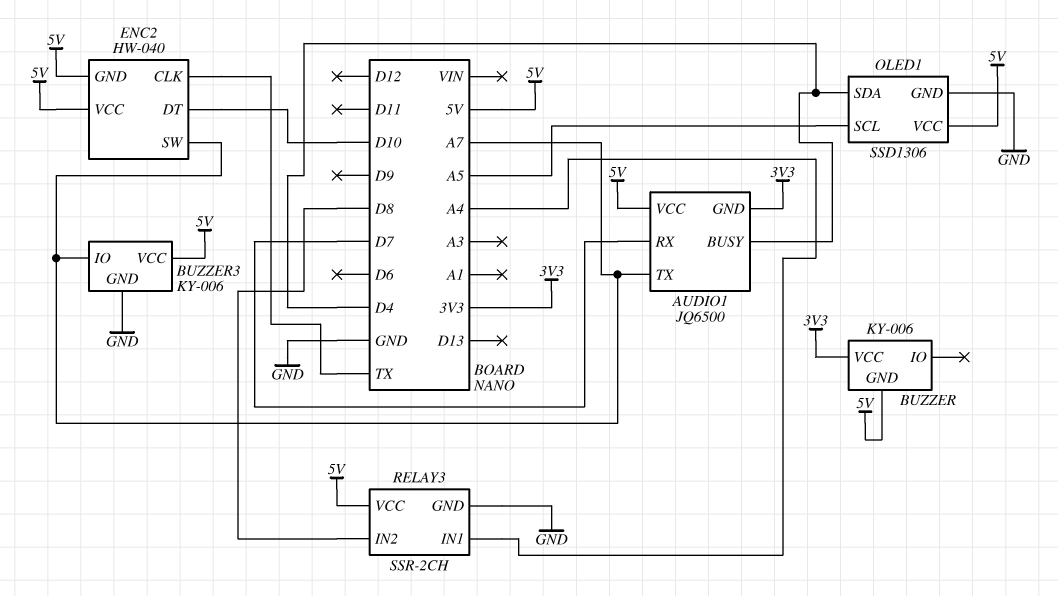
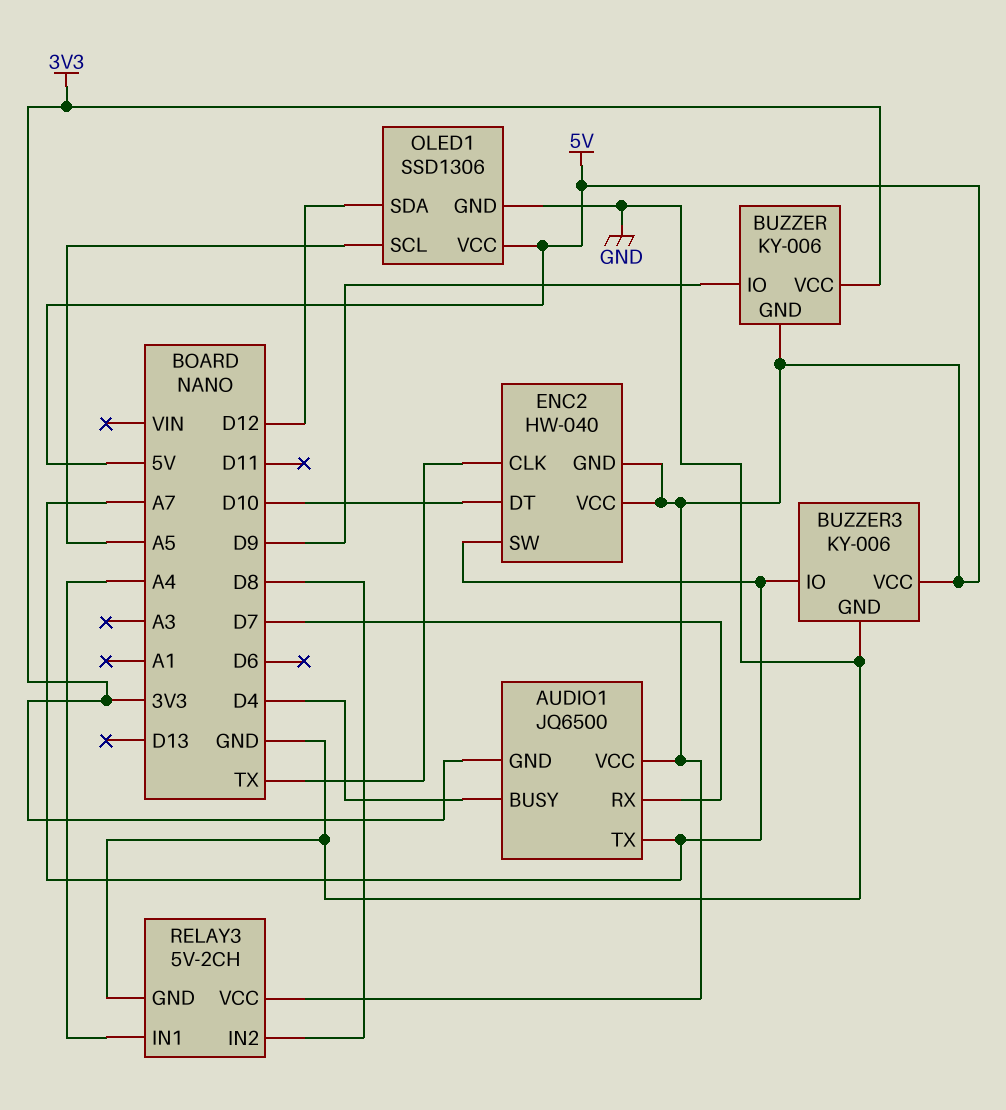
BUZZER pin IO: none -> D9
OLED1 pin SDA: D4 -> D12
RELAY3: SSR-2CH -> 5V-2CH

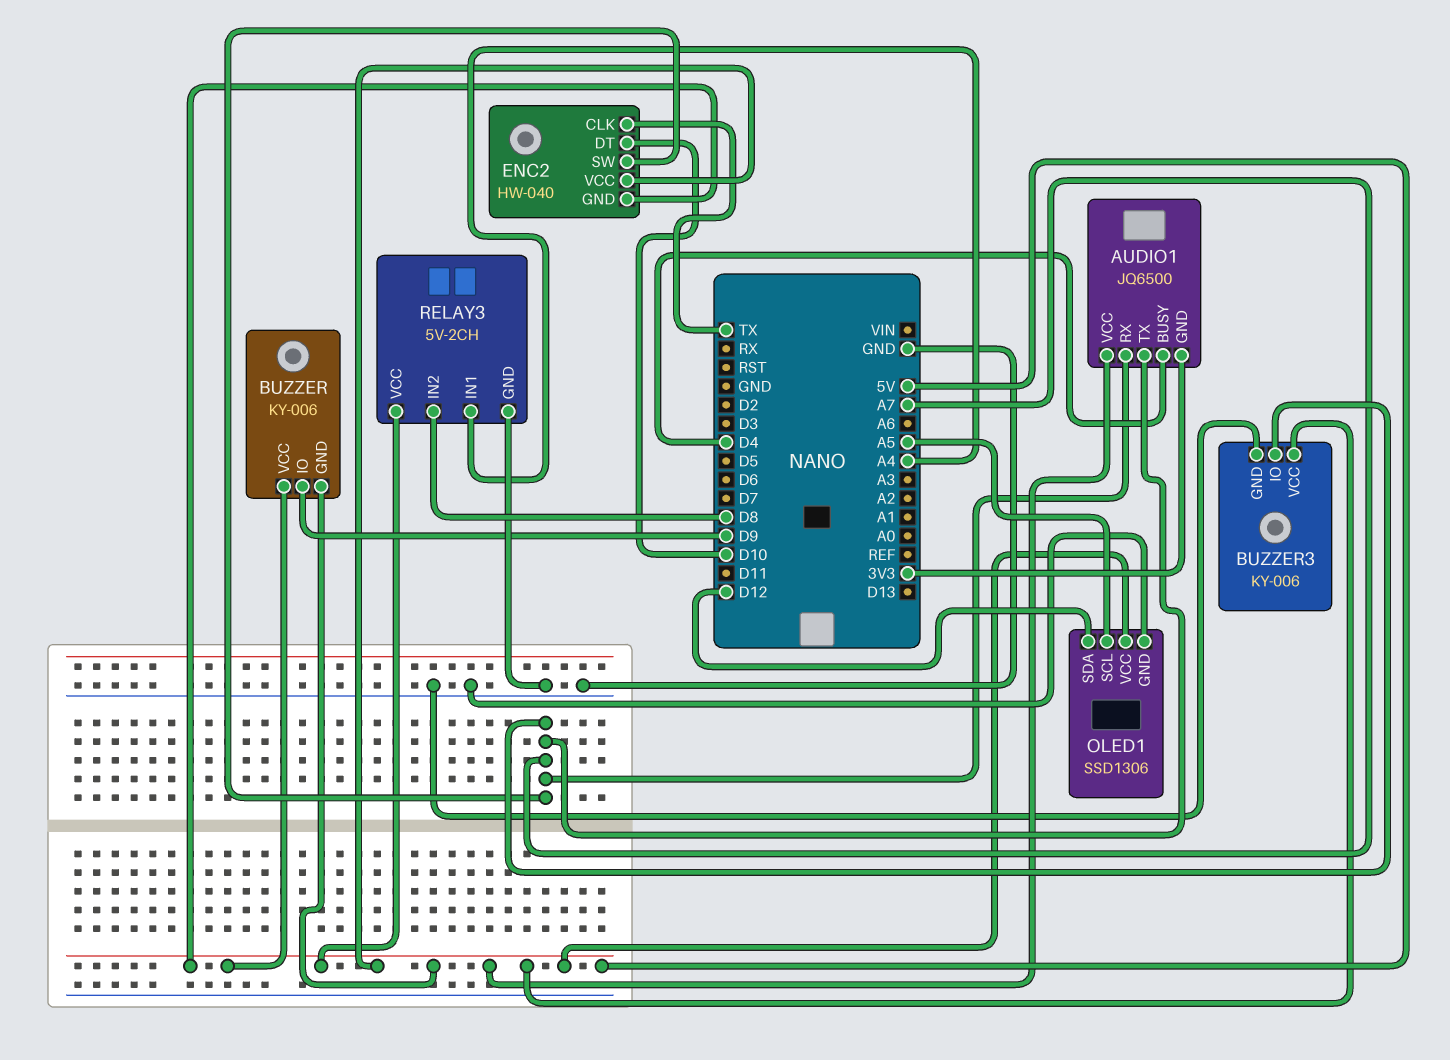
AUDIO1 pin RX: D7 -> A7
BUZZER pin VCC: 3V3 -> 5V

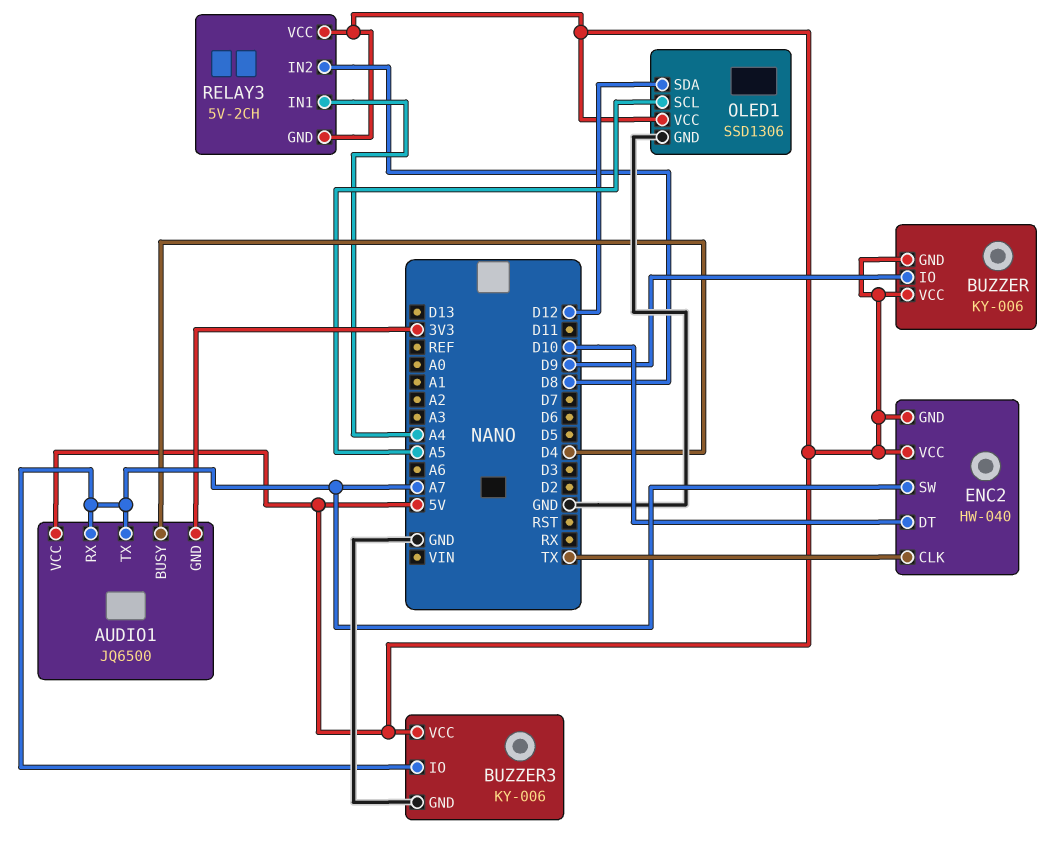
RELAY3 pin GND: GND -> 5V

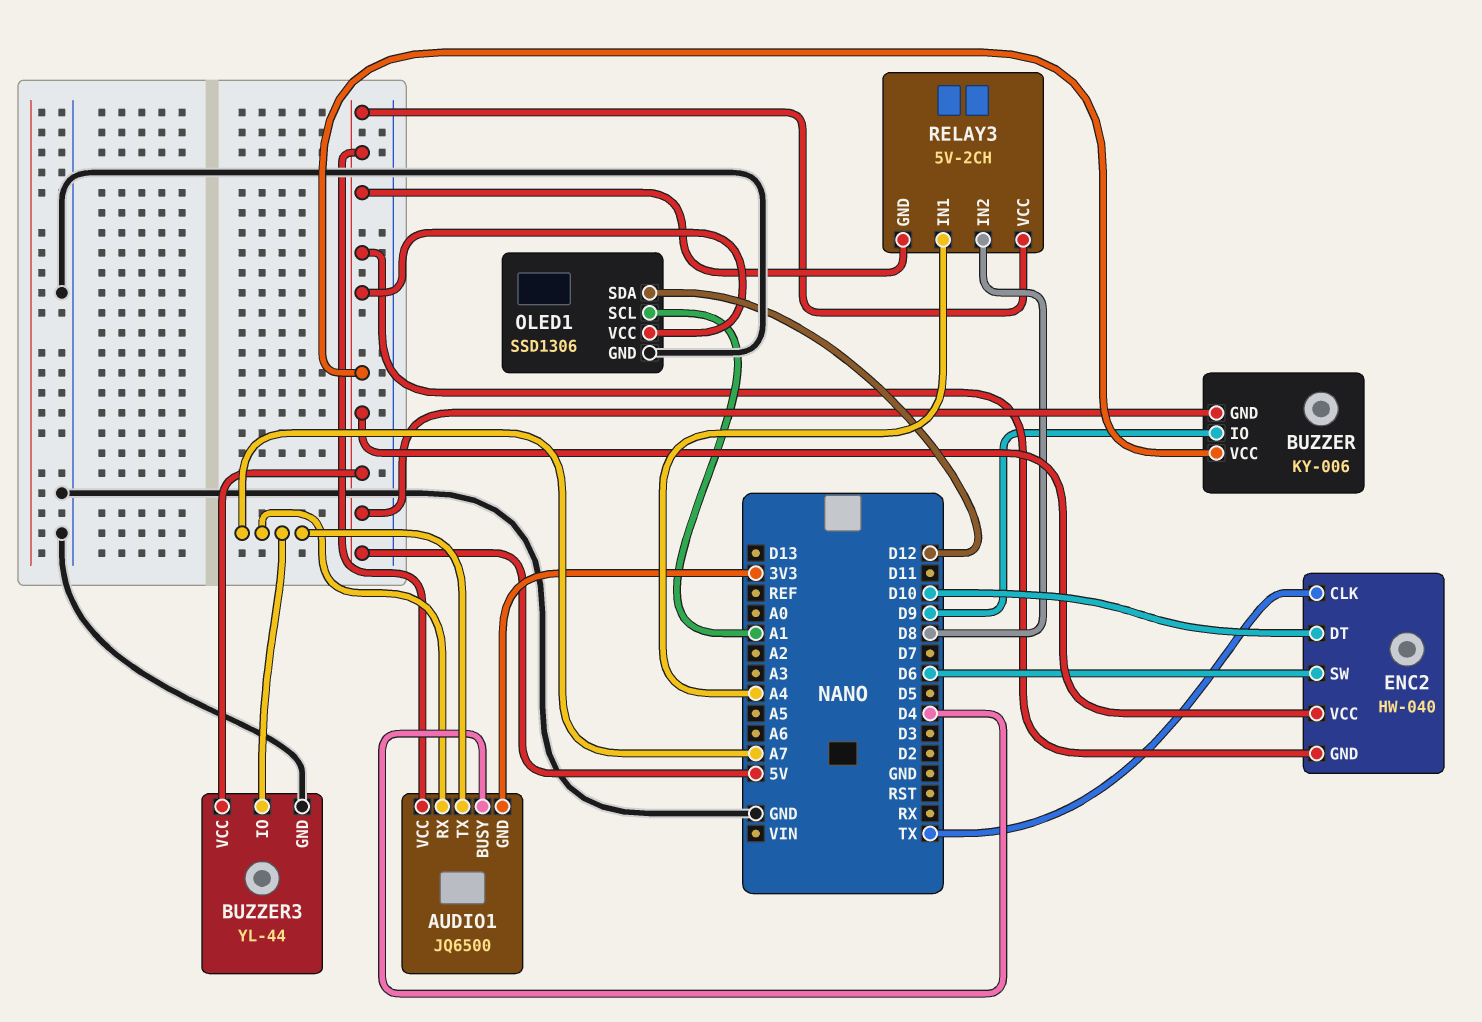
BUZZER3: KY-006 -> YL-44
ENC2 pin SW: A7 -> D6
OLED1 pin SCL: A5 -> A1

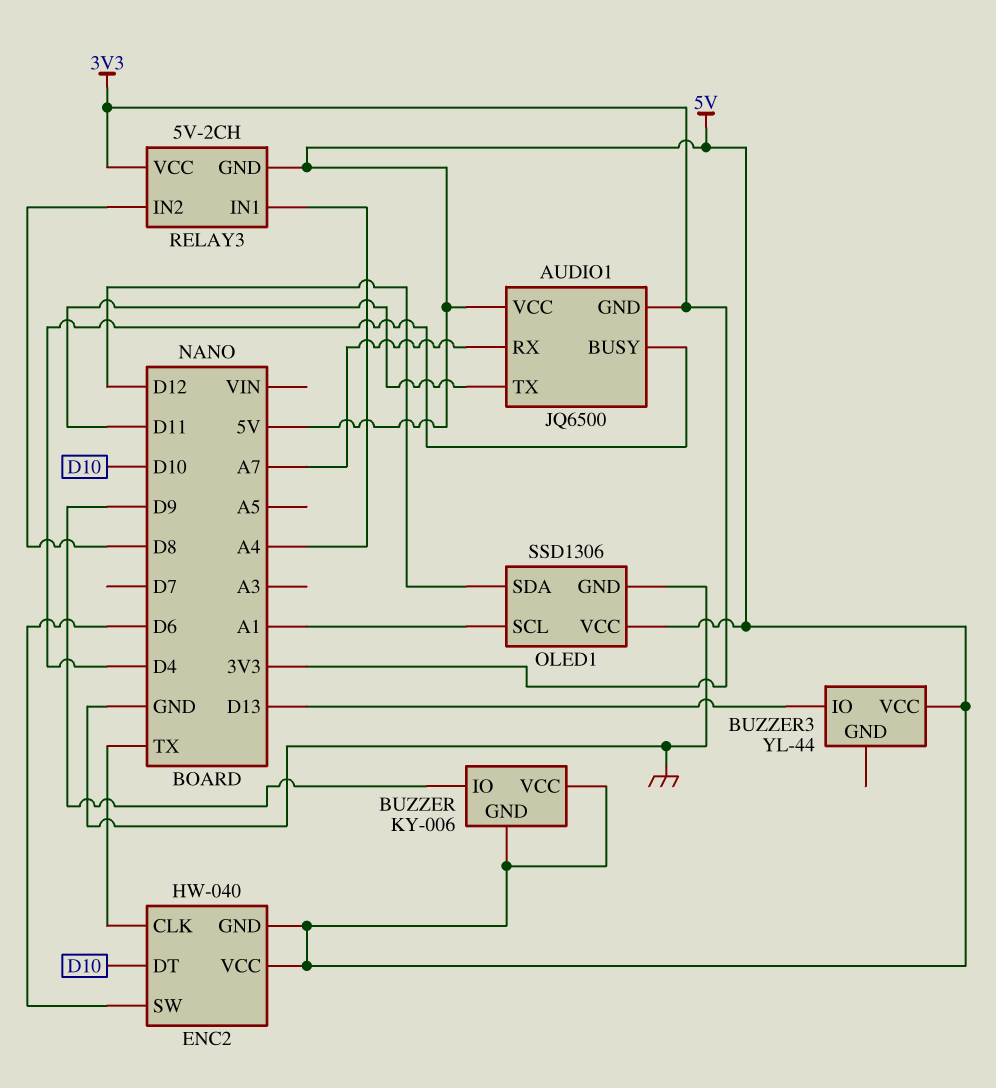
AUDIO1 pin TX: A7 -> D11
BUZZER3 pin GND: GND -> none
BUZZER3 pin IO: A7 -> D13
RELAY3 pin VCC: 5V -> 3V3

